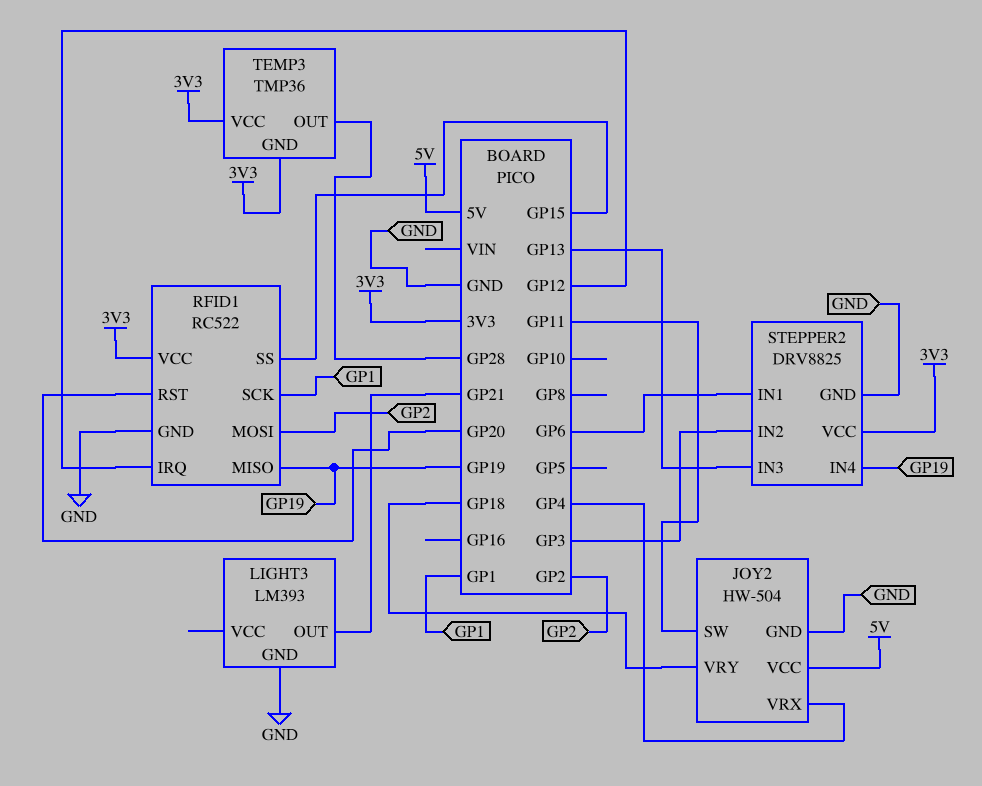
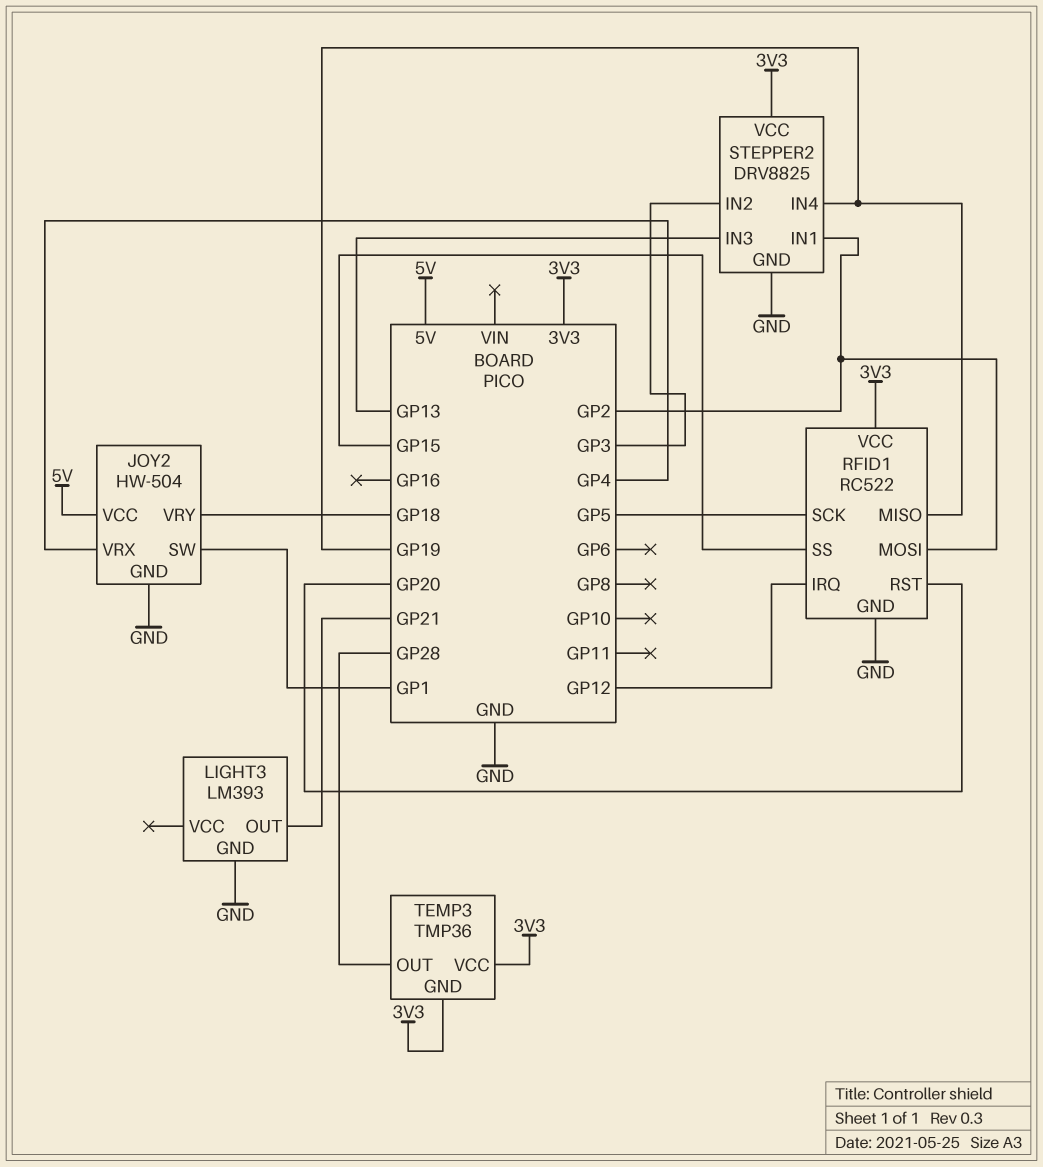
JOY2 pin SW: GP11 -> GP1
RFID1 pin SCK: GP1 -> GP5
STEPPER2 pin IN1: GP6 -> GP2

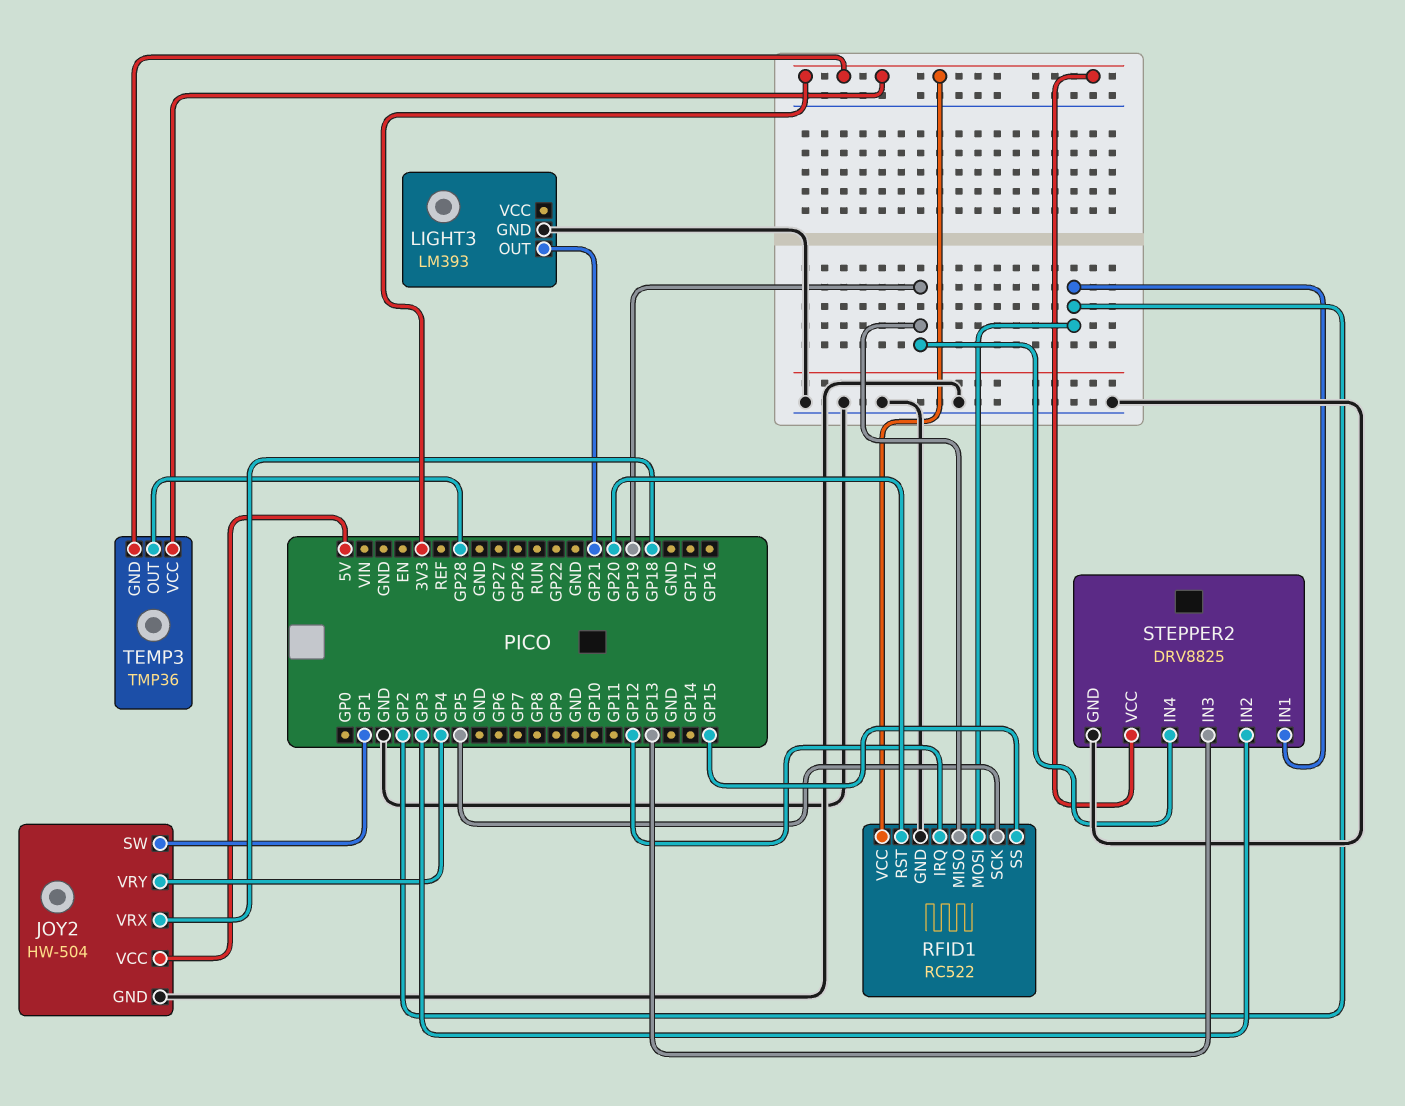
JOY2 pin VRX: GP4 -> GP18
JOY2 pin VRY: GP18 -> GP4

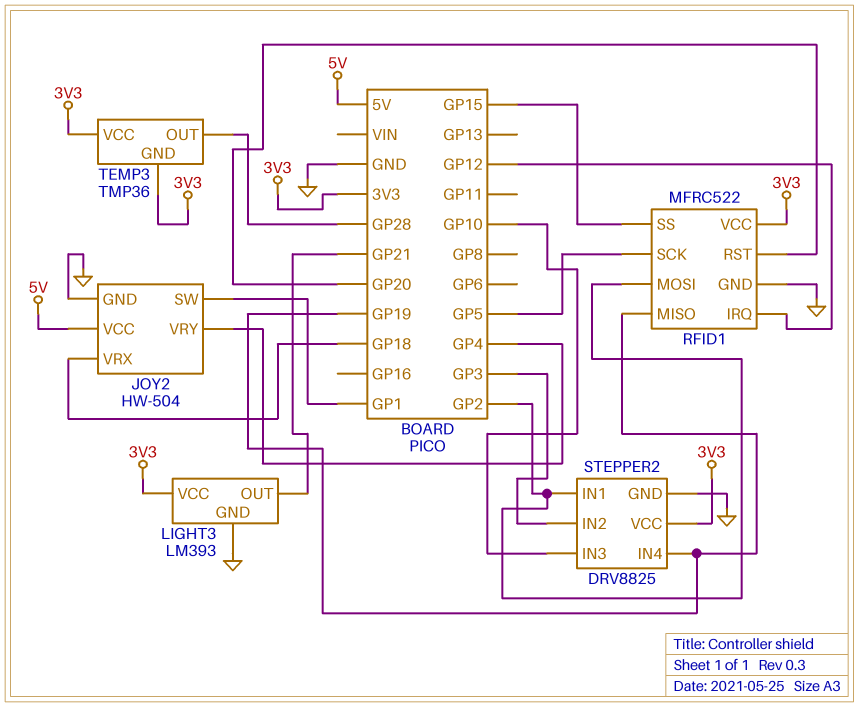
LIGHT3 pin VCC: none -> 3V3
RFID1: RC522 -> MFRC522
STEPPER2 pin IN3: GP13 -> GP10

